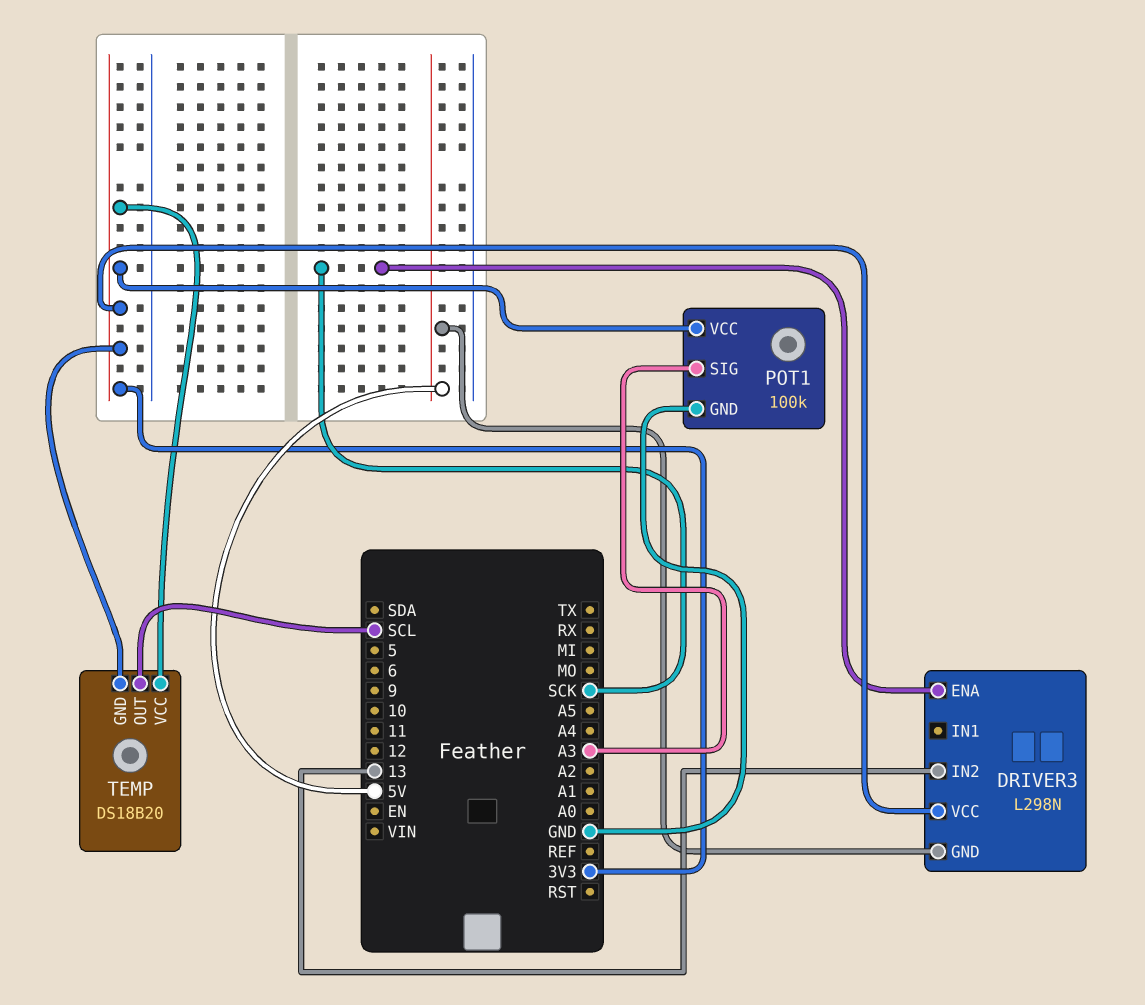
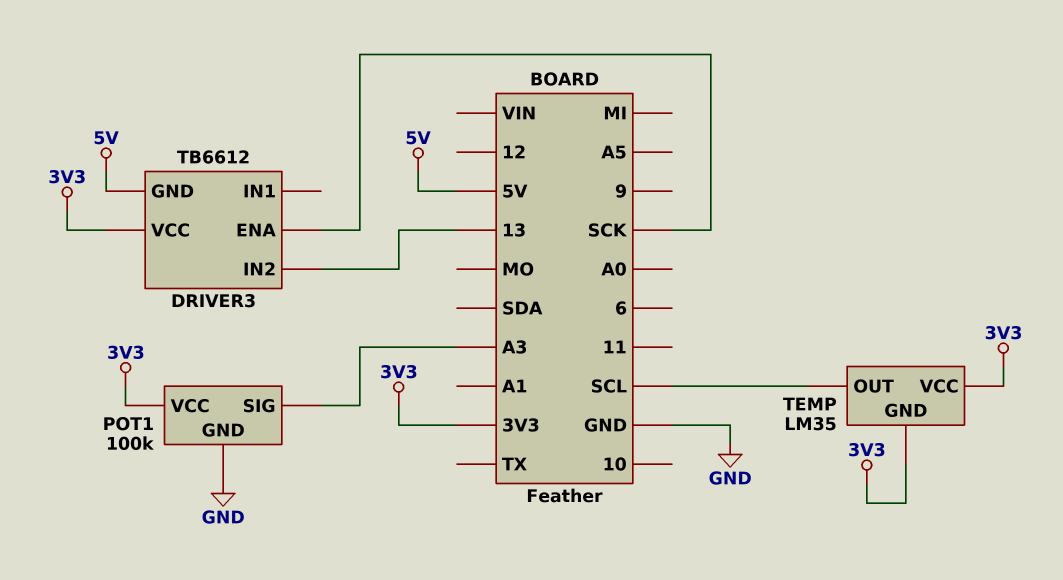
DRIVER3: L298N -> TB6612
TEMP: DS18B20 -> LM35

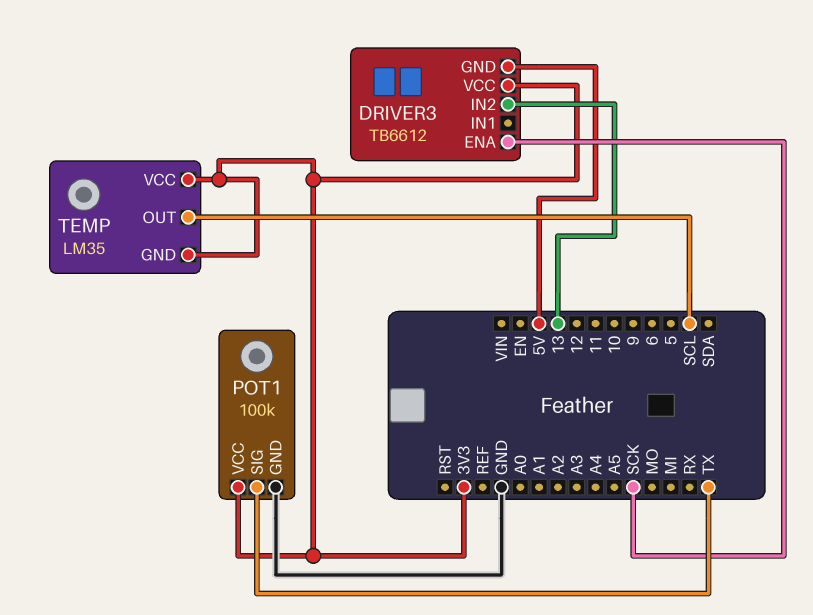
POT1 pin SIG: A3 -> TX

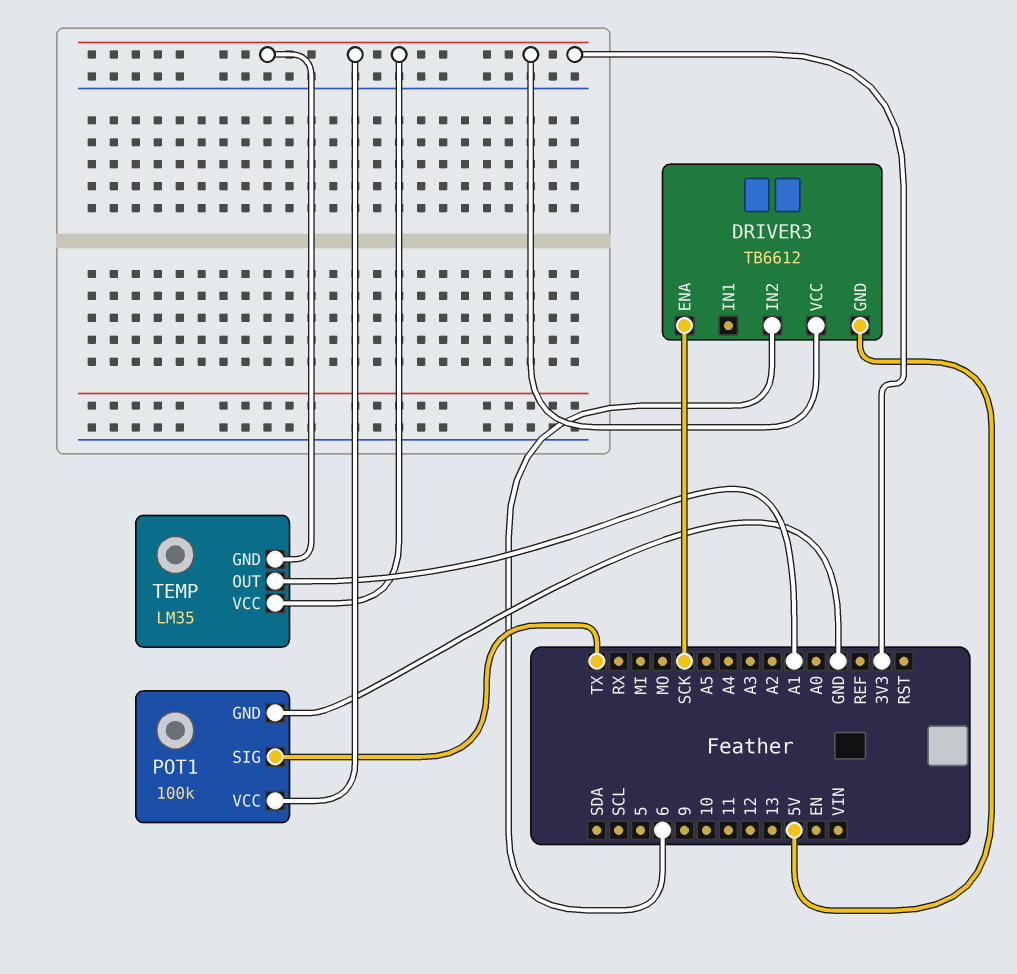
DRIVER3 pin IN2: 13 -> 6
TEMP pin OUT: SCL -> A1

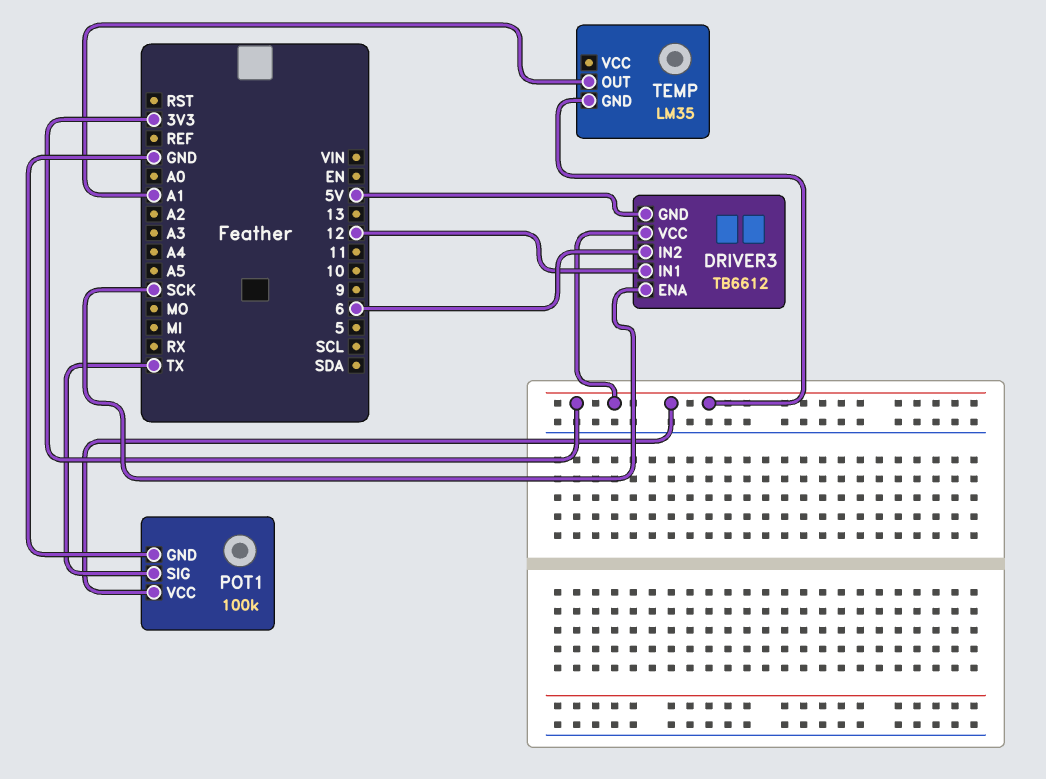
DRIVER3 pin IN1: none -> 12
TEMP pin VCC: 3V3 -> none

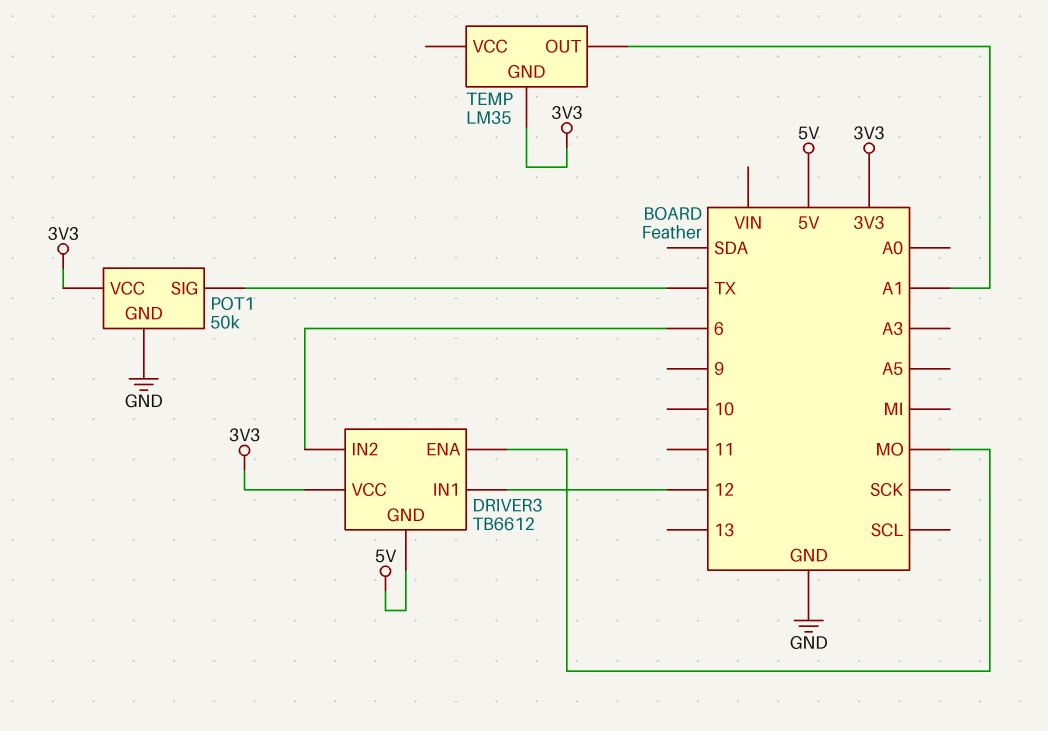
DRIVER3 pin ENA: SCK -> MO
POT1: 100k -> 50k

